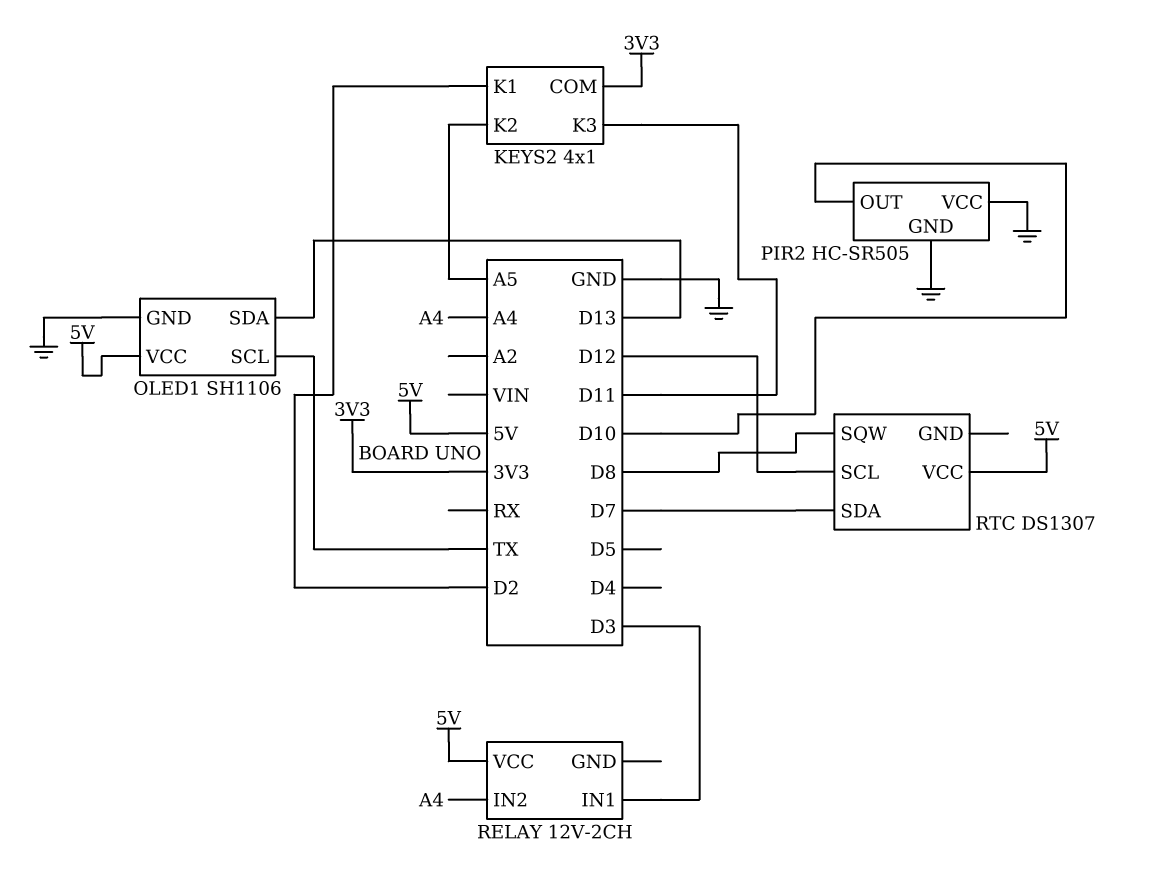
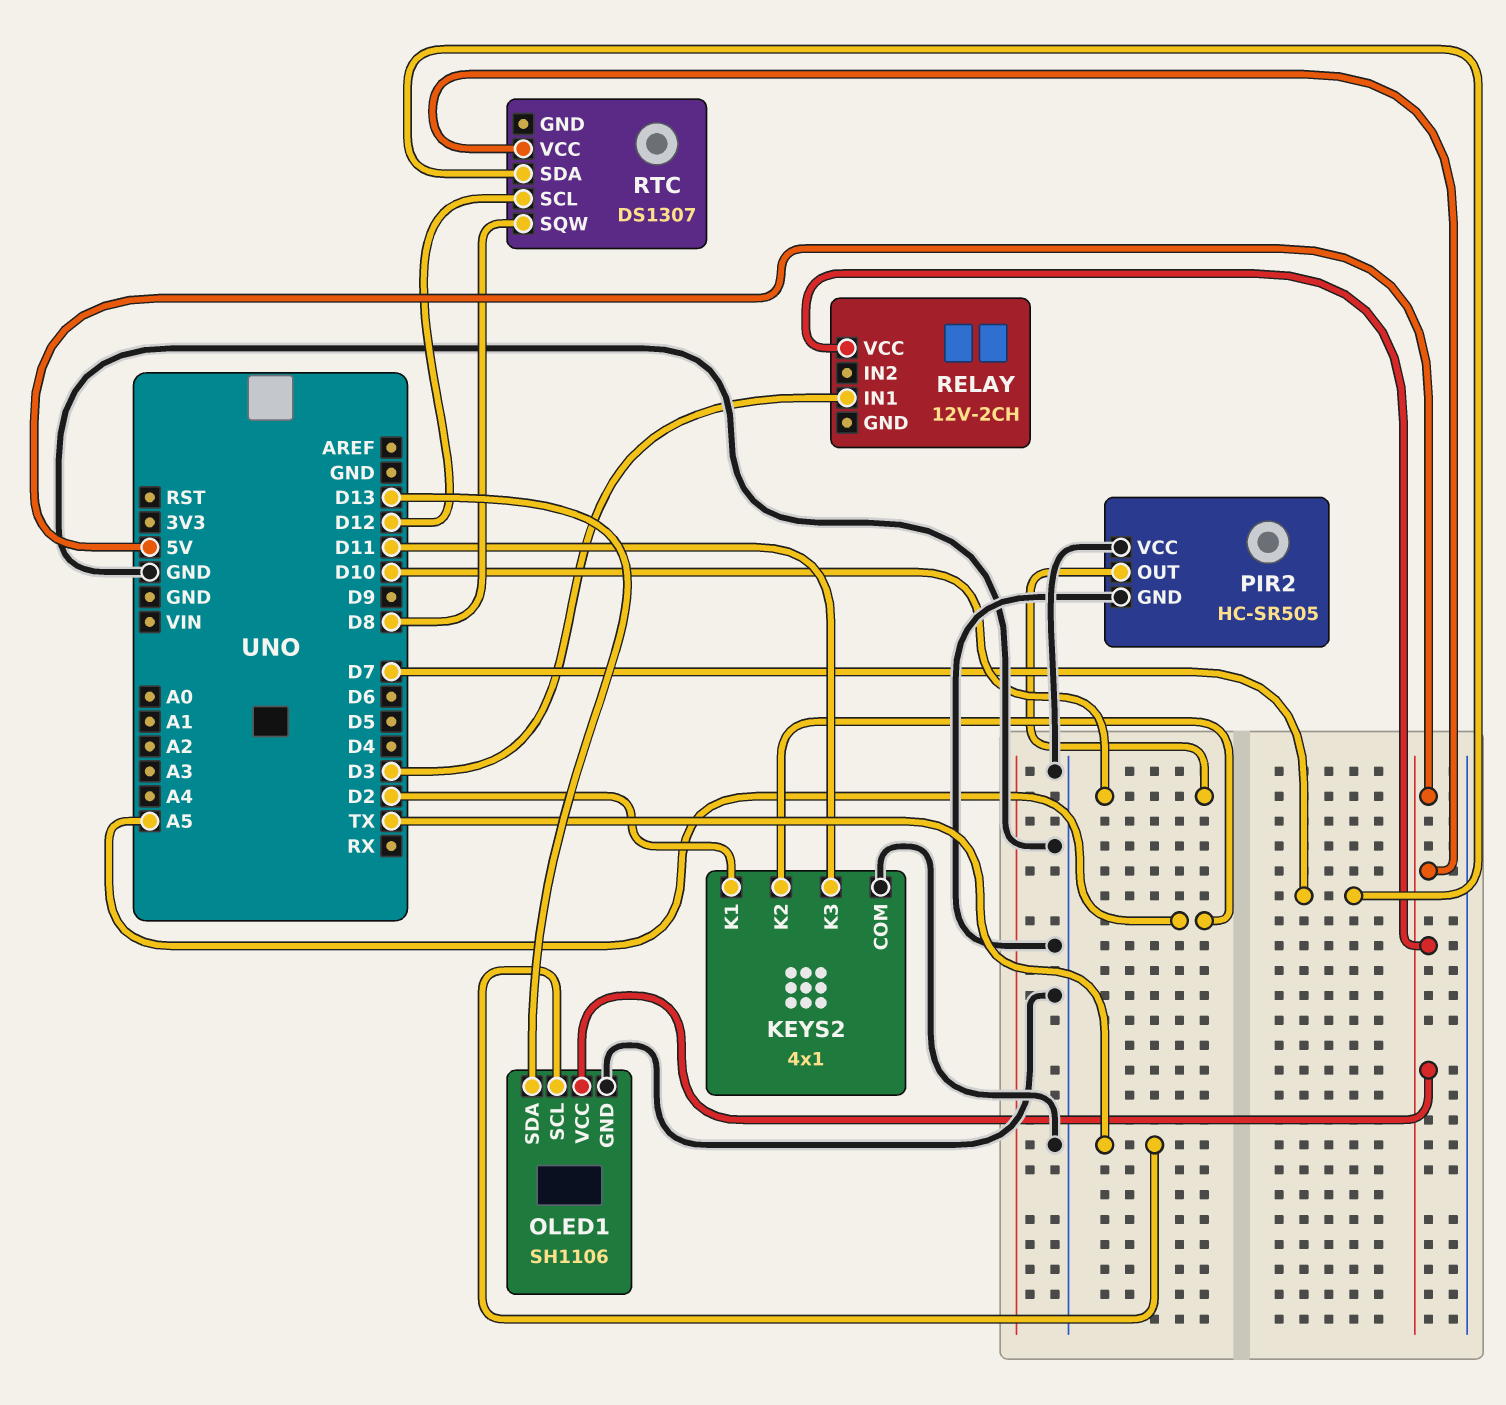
KEYS2 pin COM: 3V3 -> GND
RELAY pin IN2: A4 -> none

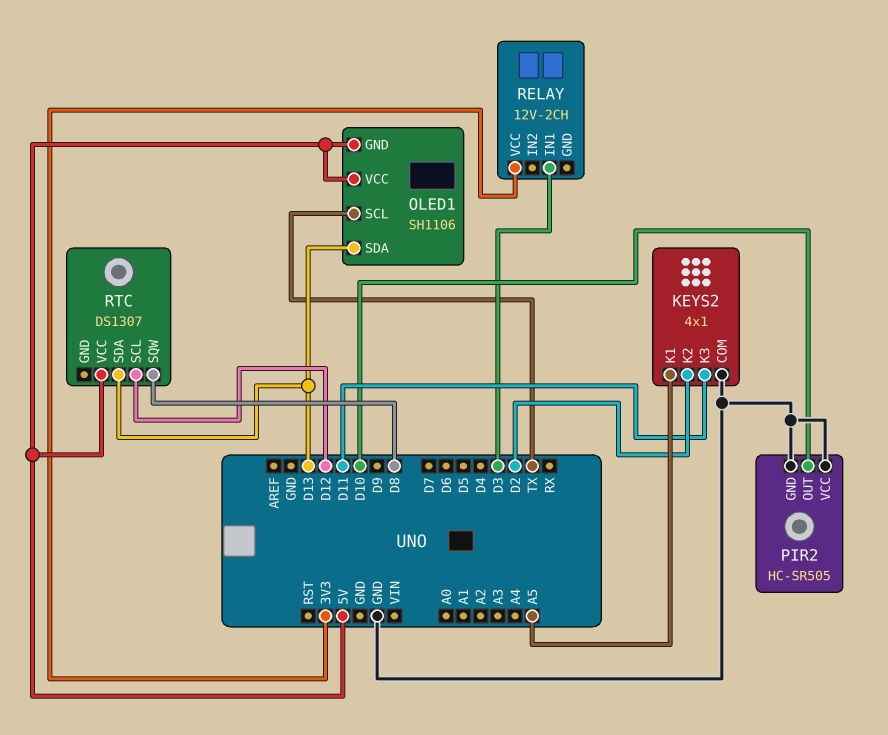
KEYS2 pin K1: D2 -> A5
KEYS2 pin K2: A5 -> D2
OLED1 pin GND: GND -> 5V
RELAY pin VCC: 5V -> 3V3
RTC pin SDA: D7 -> D13

